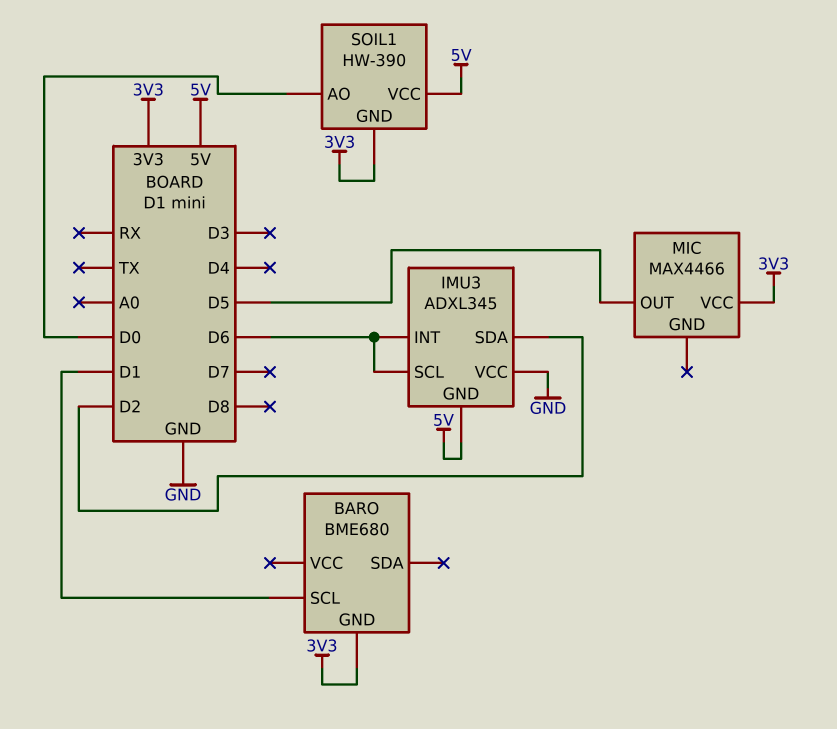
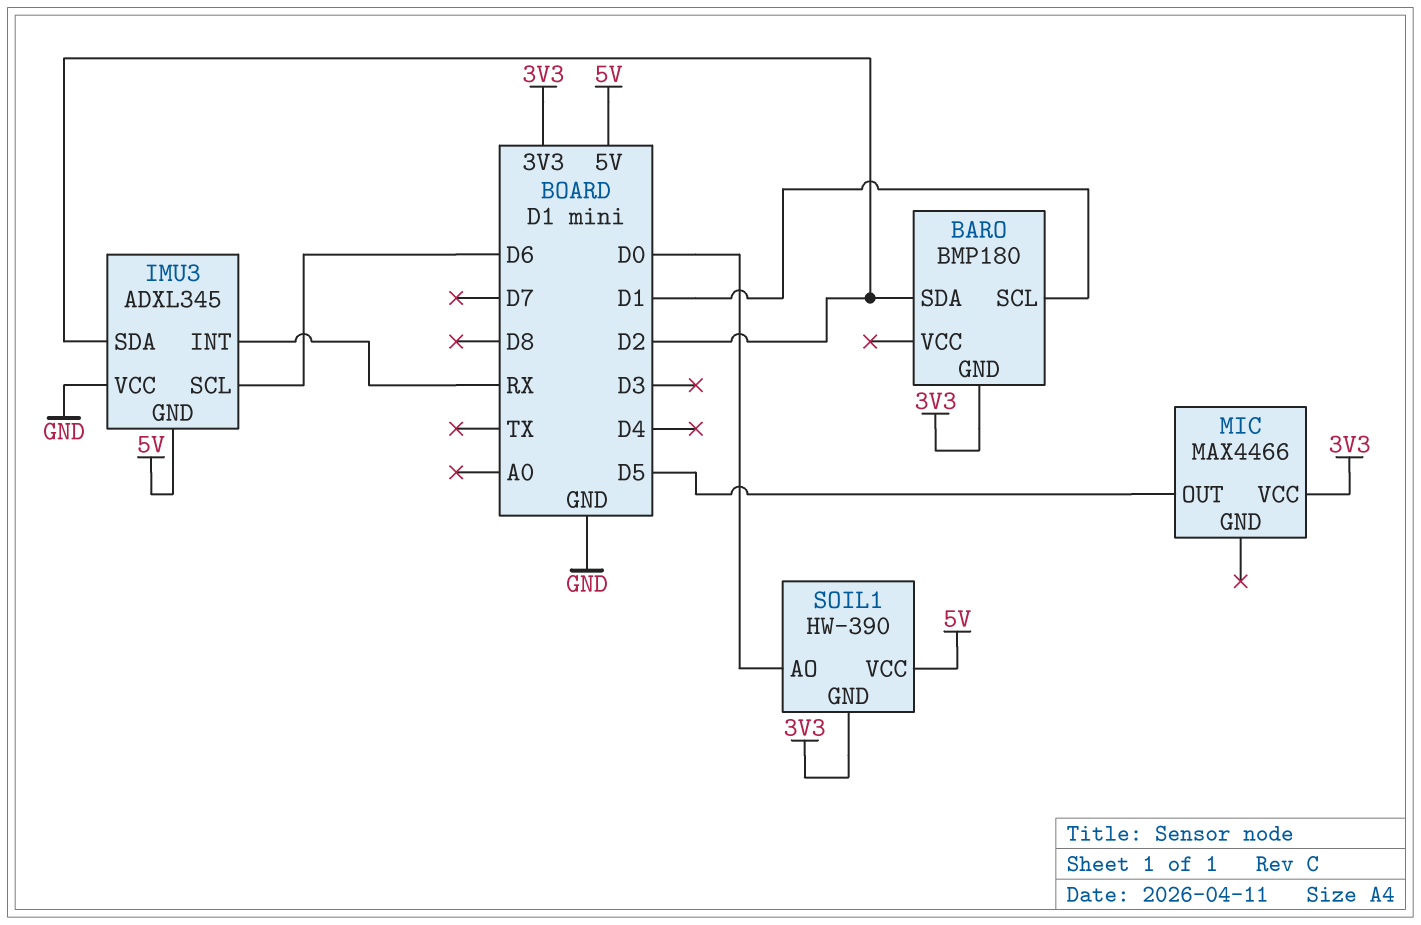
BARO: BME680 -> BMP180
BARO pin SDA: none -> D2
IMU3 pin INT: D6 -> RX

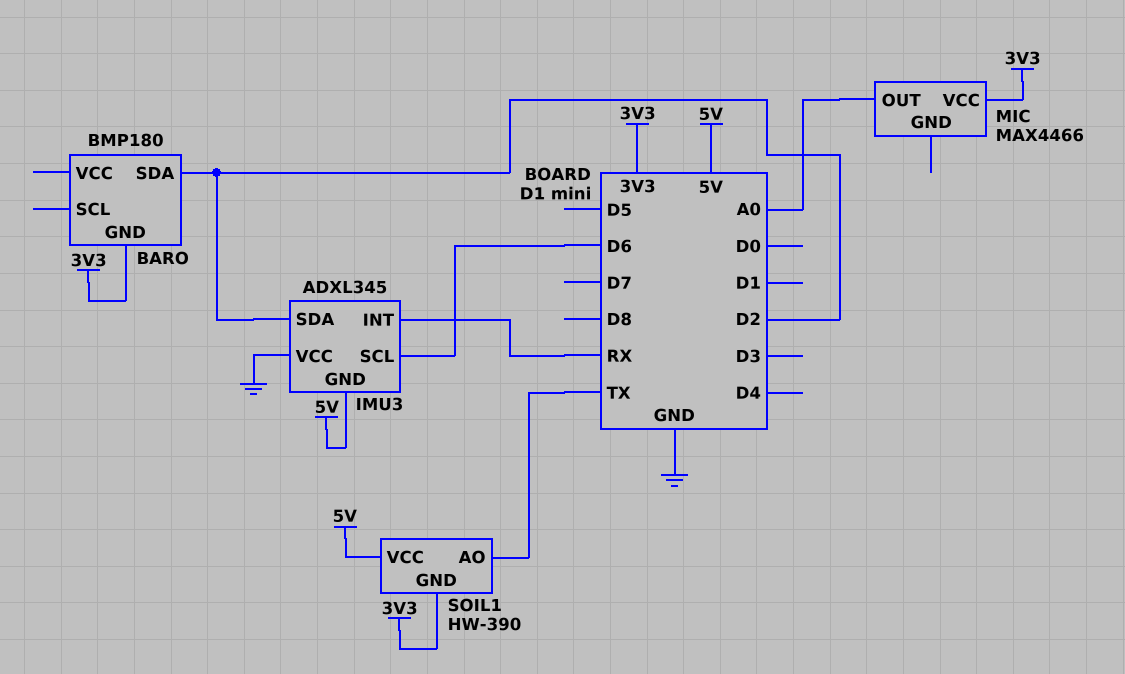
BARO pin SCL: D1 -> none
MIC pin OUT: D5 -> A0
SOIL1 pin AO: D0 -> TX

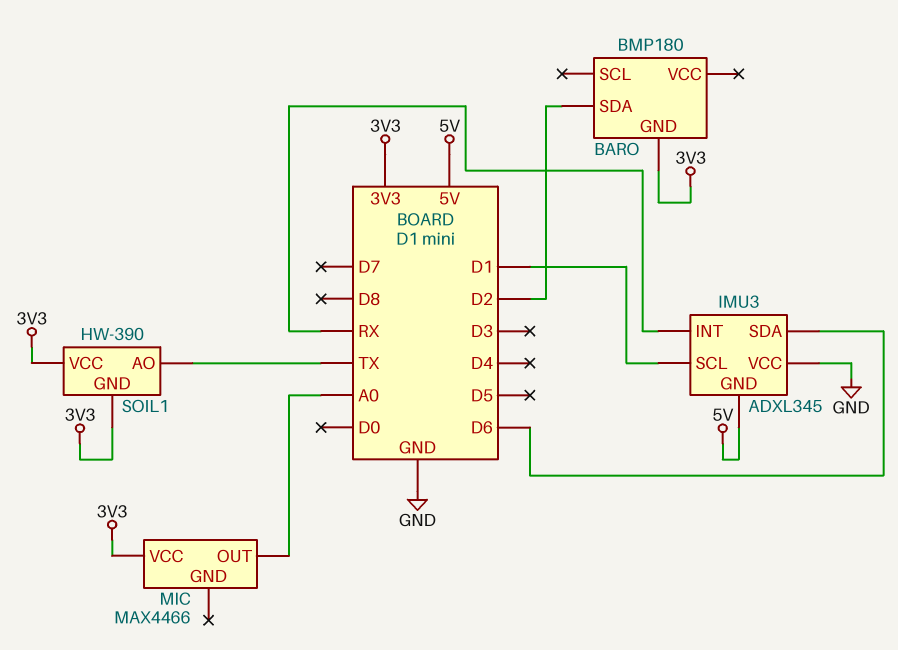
IMU3 pin SCL: D6 -> D1
IMU3 pin SDA: D2 -> D6
SOIL1 pin VCC: 5V -> 3V3

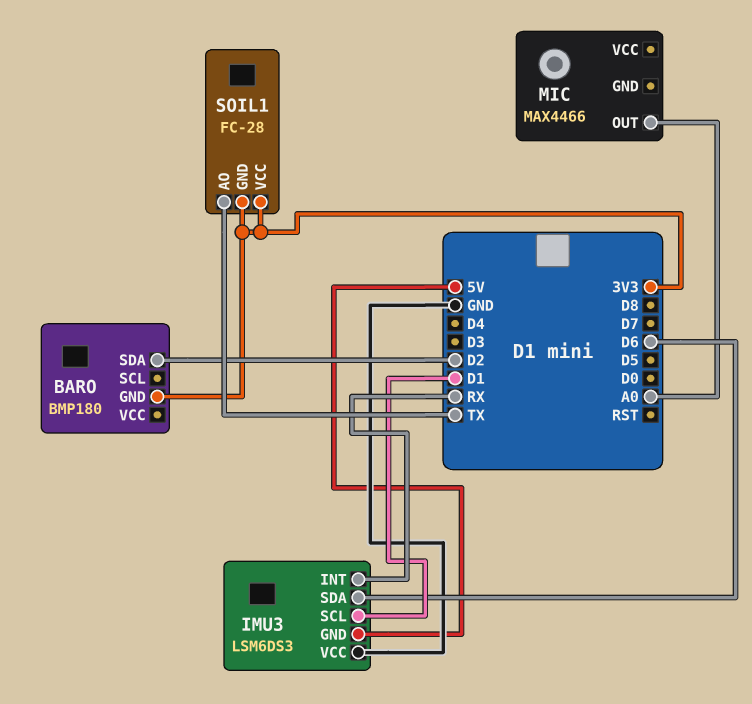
IMU3: ADXL345 -> LSM6DS3
MIC pin VCC: 3V3 -> none
SOIL1: HW-390 -> FC-28

